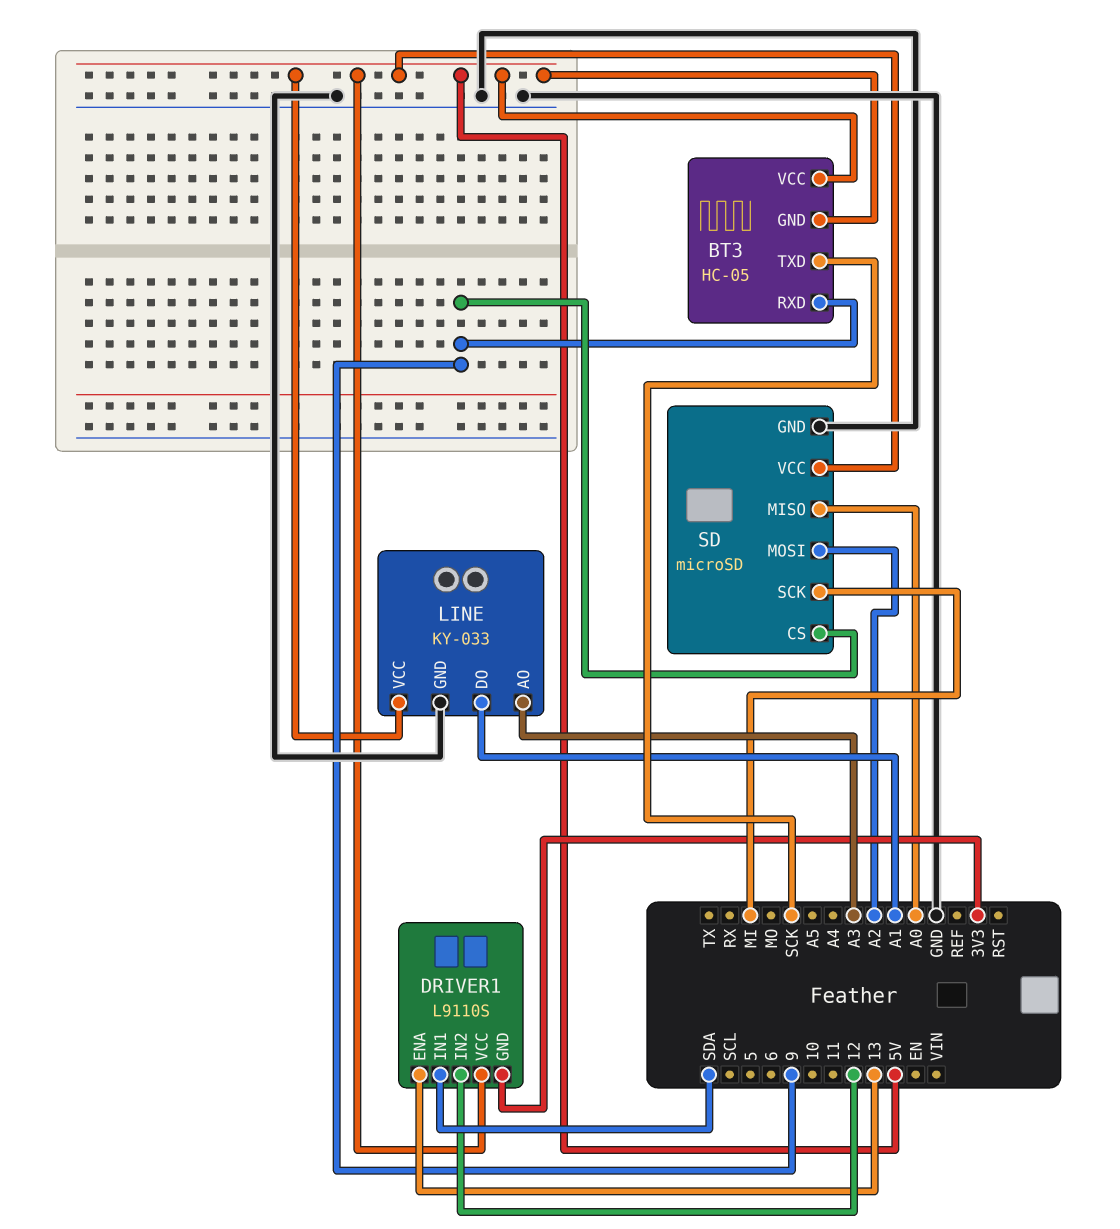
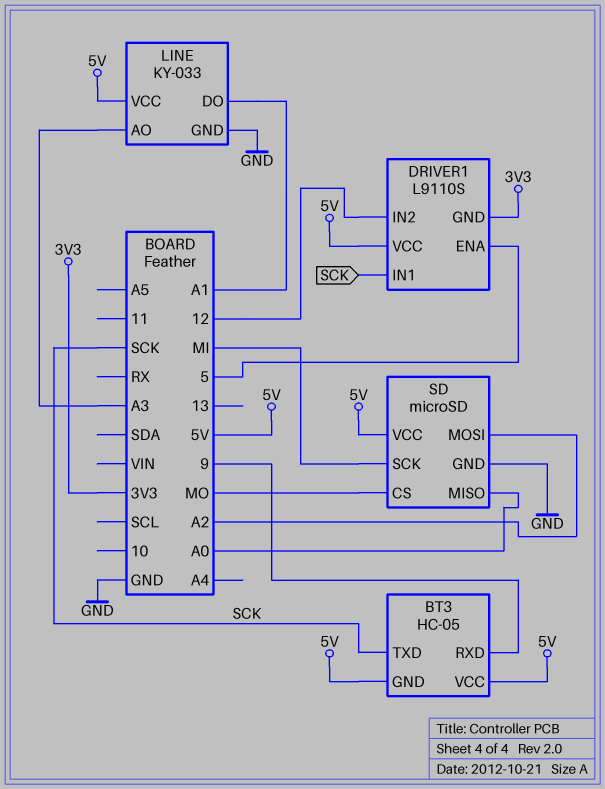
DRIVER1 pin ENA: 13 -> 5
DRIVER1 pin IN1: SDA -> SCK
SD pin CS: 9 -> MO

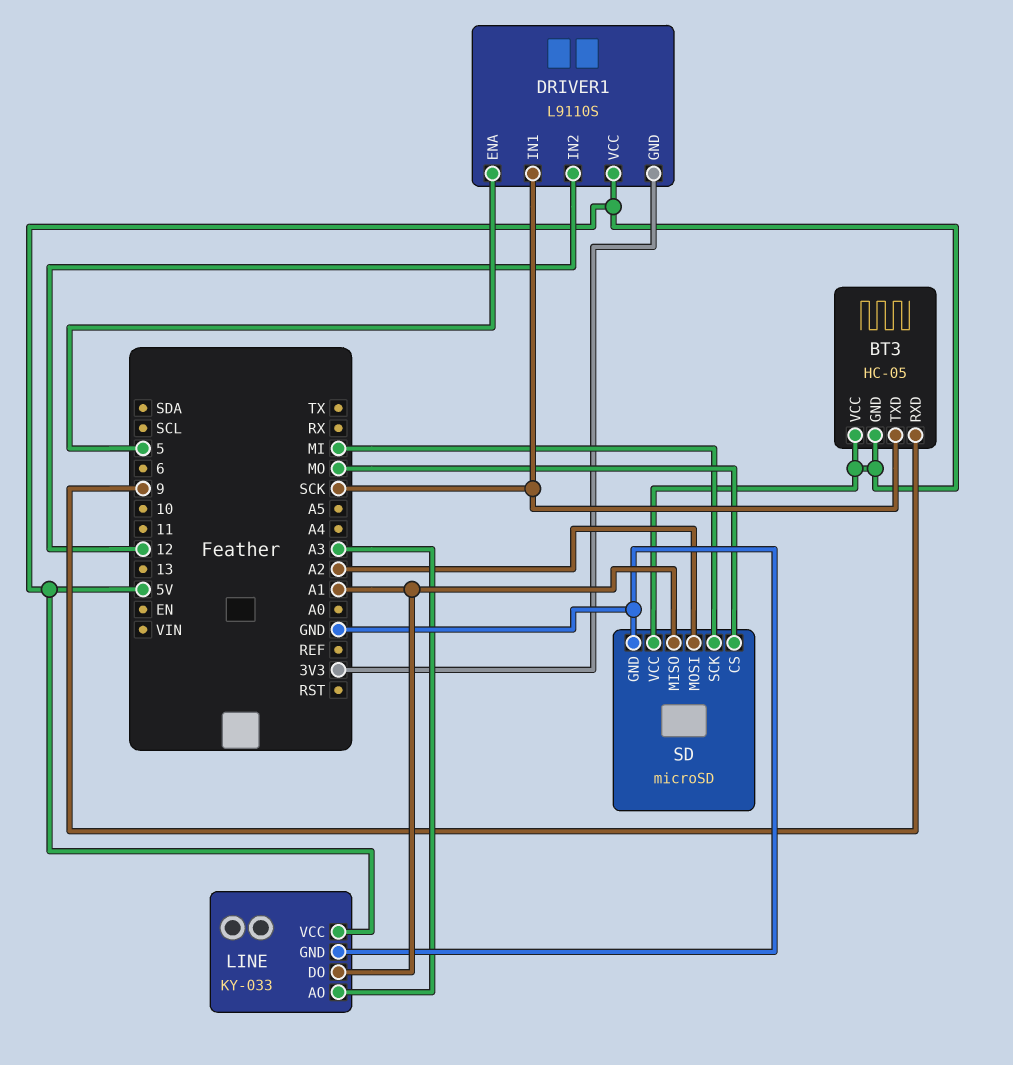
SD pin MISO: A0 -> A1

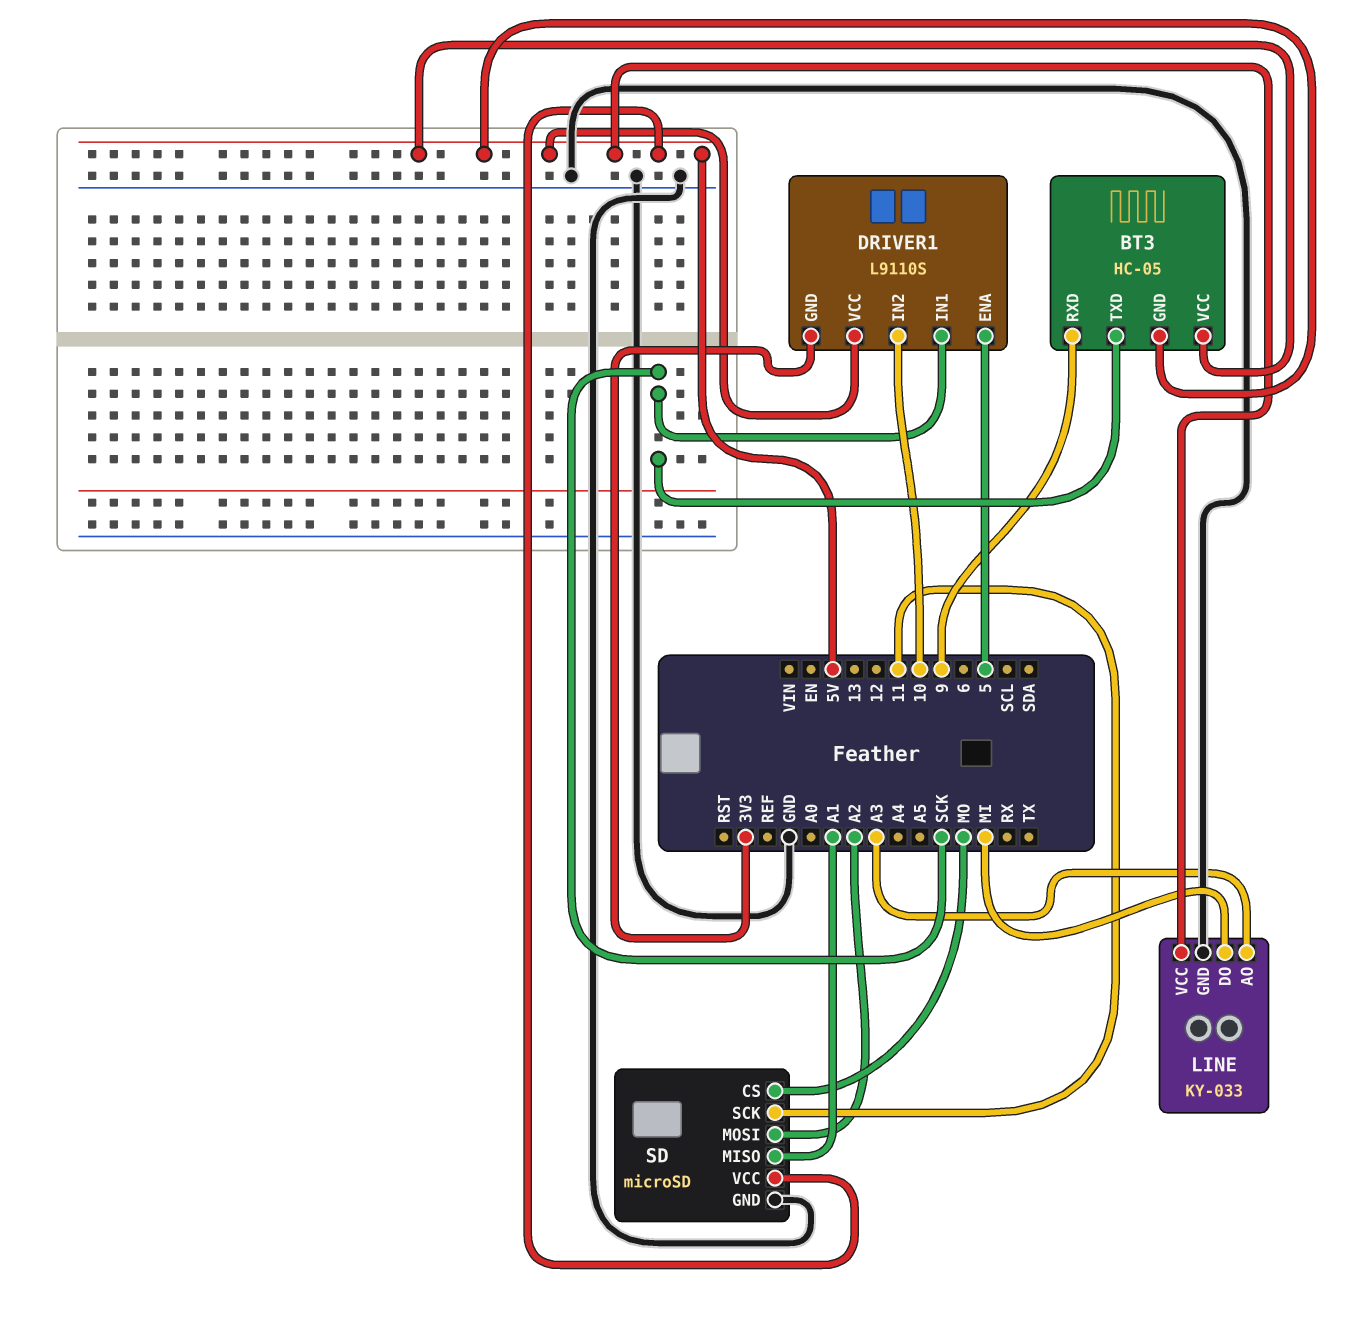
DRIVER1 pin IN2: 12 -> 10
LINE pin DO: A1 -> MI
SD pin SCK: MI -> 11

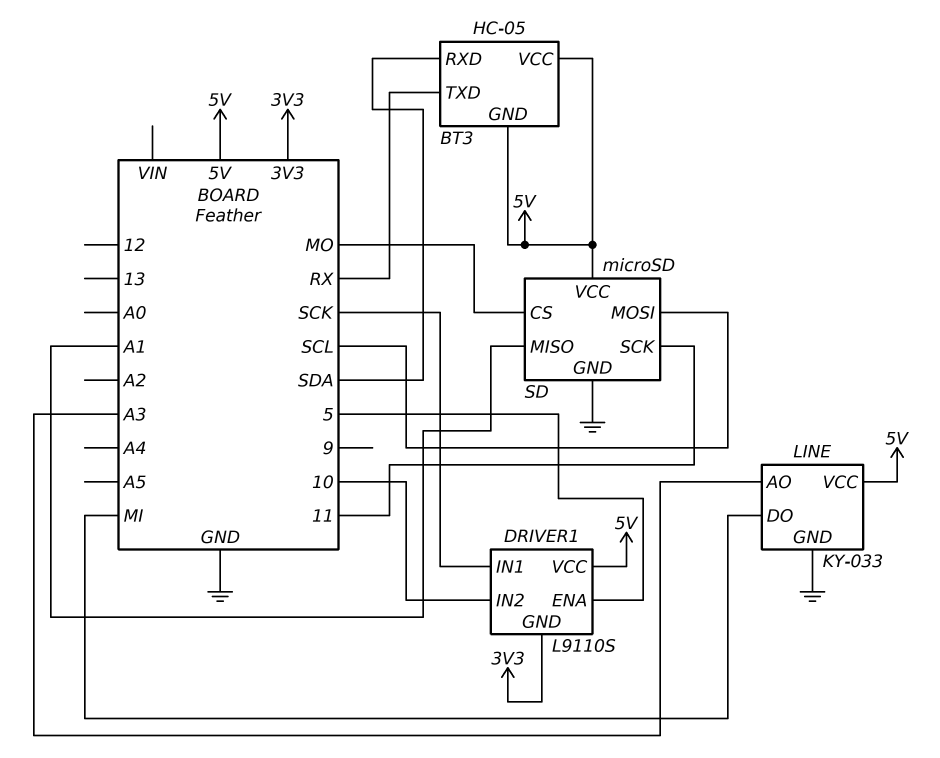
BT3 pin RXD: 9 -> SDA
BT3 pin TXD: SCK -> RX
SD pin MOSI: A2 -> SCL

